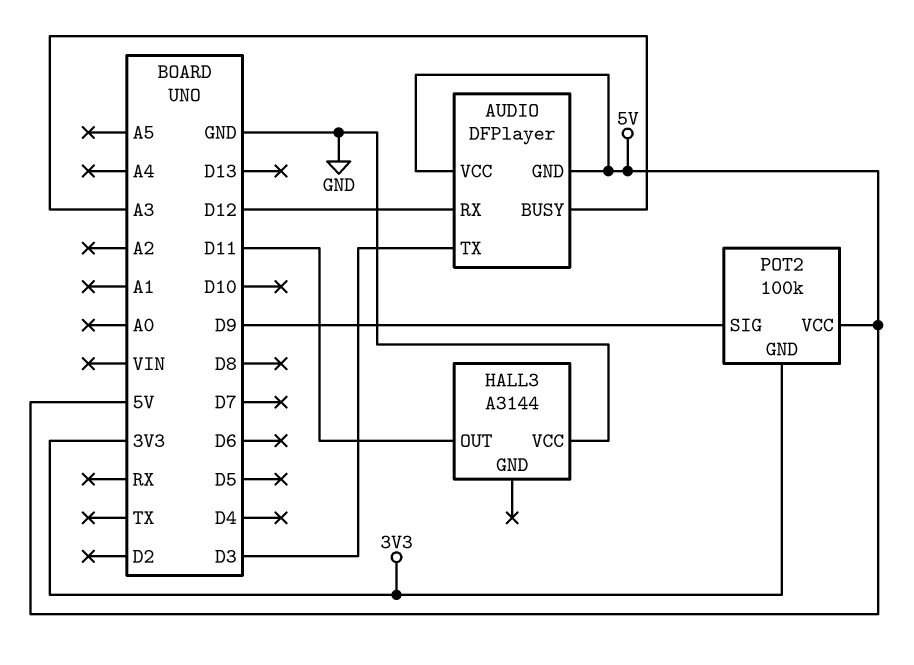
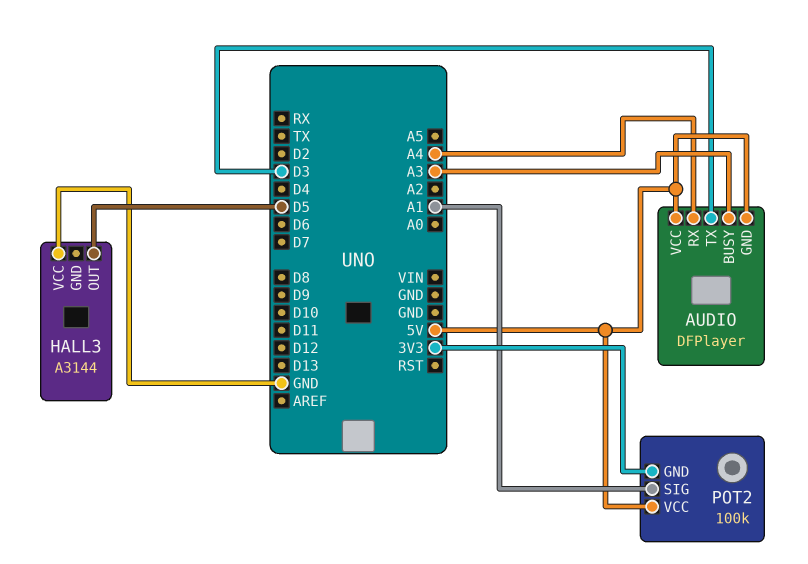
AUDIO pin RX: D12 -> A4
HALL3 pin OUT: D11 -> D5
POT2 pin SIG: D9 -> A1

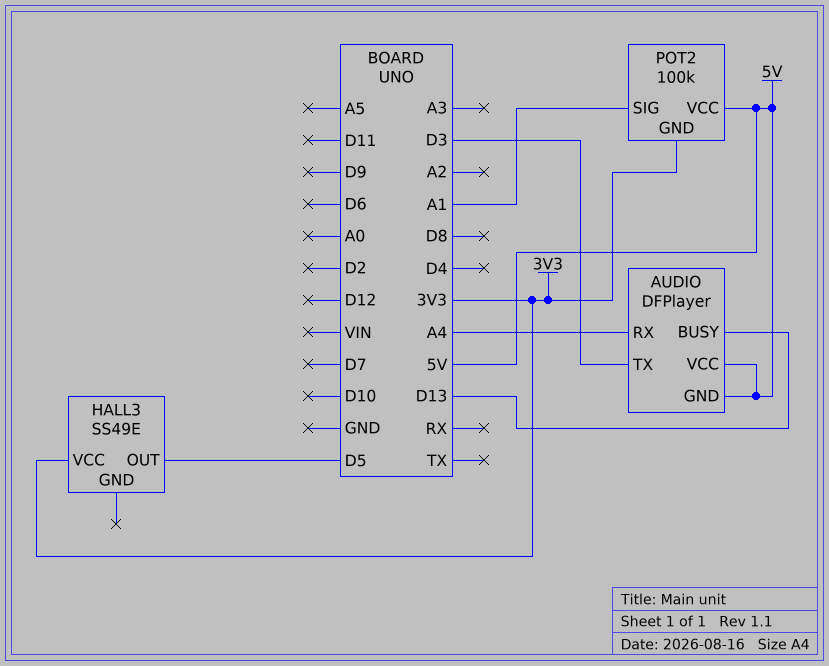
AUDIO pin BUSY: A3 -> D13
HALL3: A3144 -> SS49E
HALL3 pin VCC: GND -> 3V3

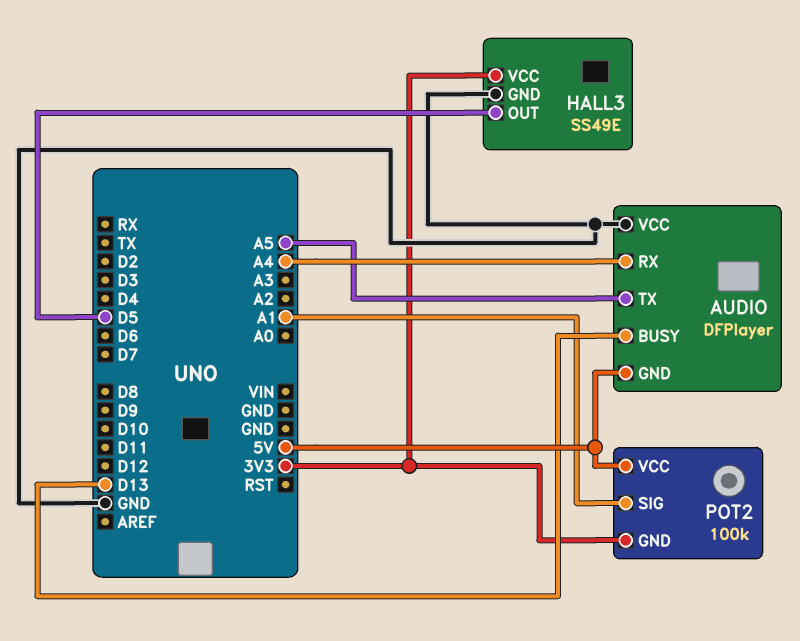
AUDIO pin TX: D3 -> A5
AUDIO pin VCC: 5V -> GND
HALL3 pin GND: none -> GND

